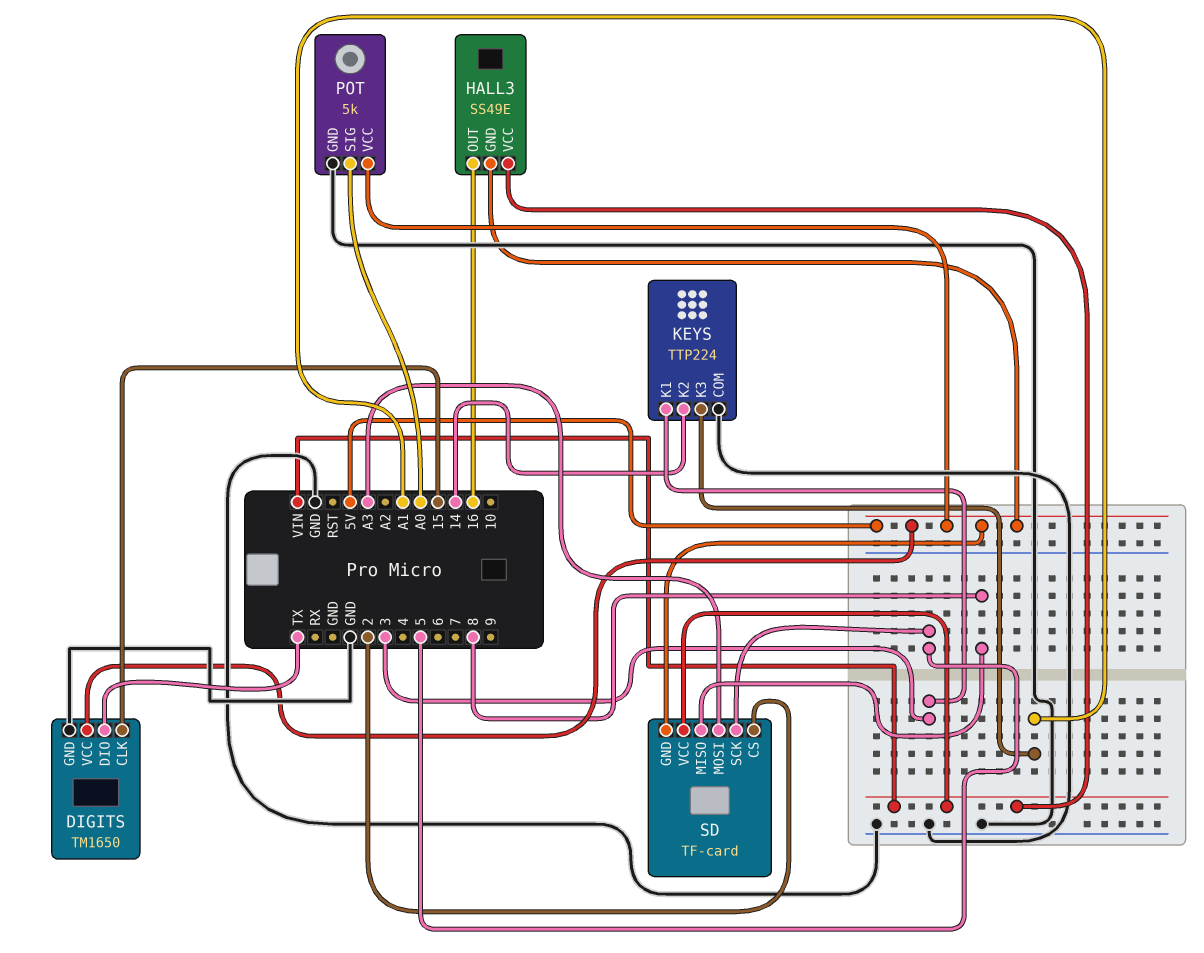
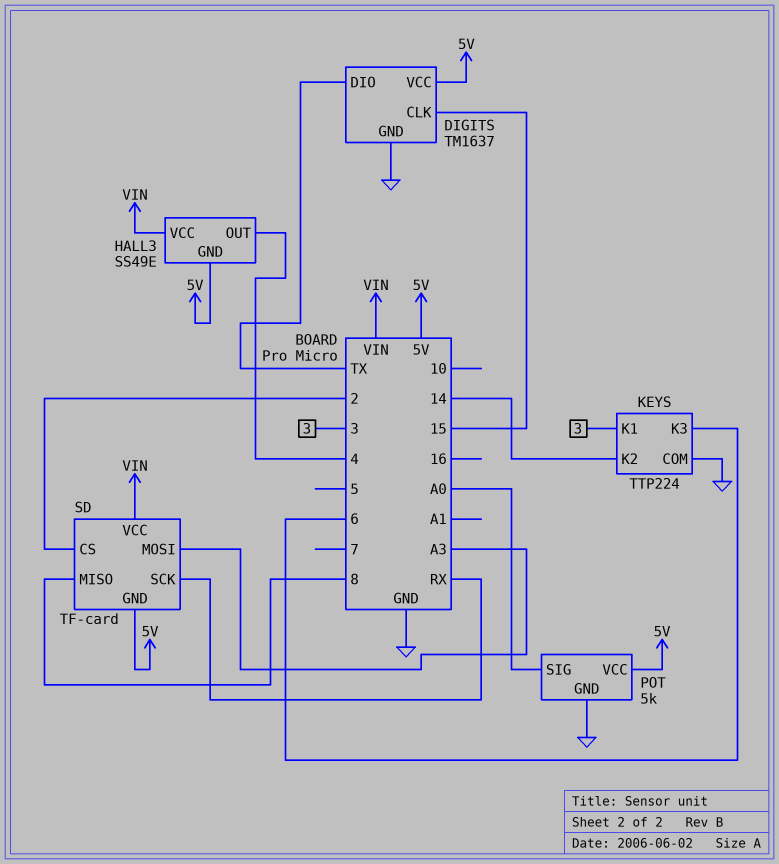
DIGITS: TM1650 -> TM1637
HALL3 pin OUT: 16 -> 4
KEYS pin K3: A1 -> 6
SD pin SCK: 5 -> RX

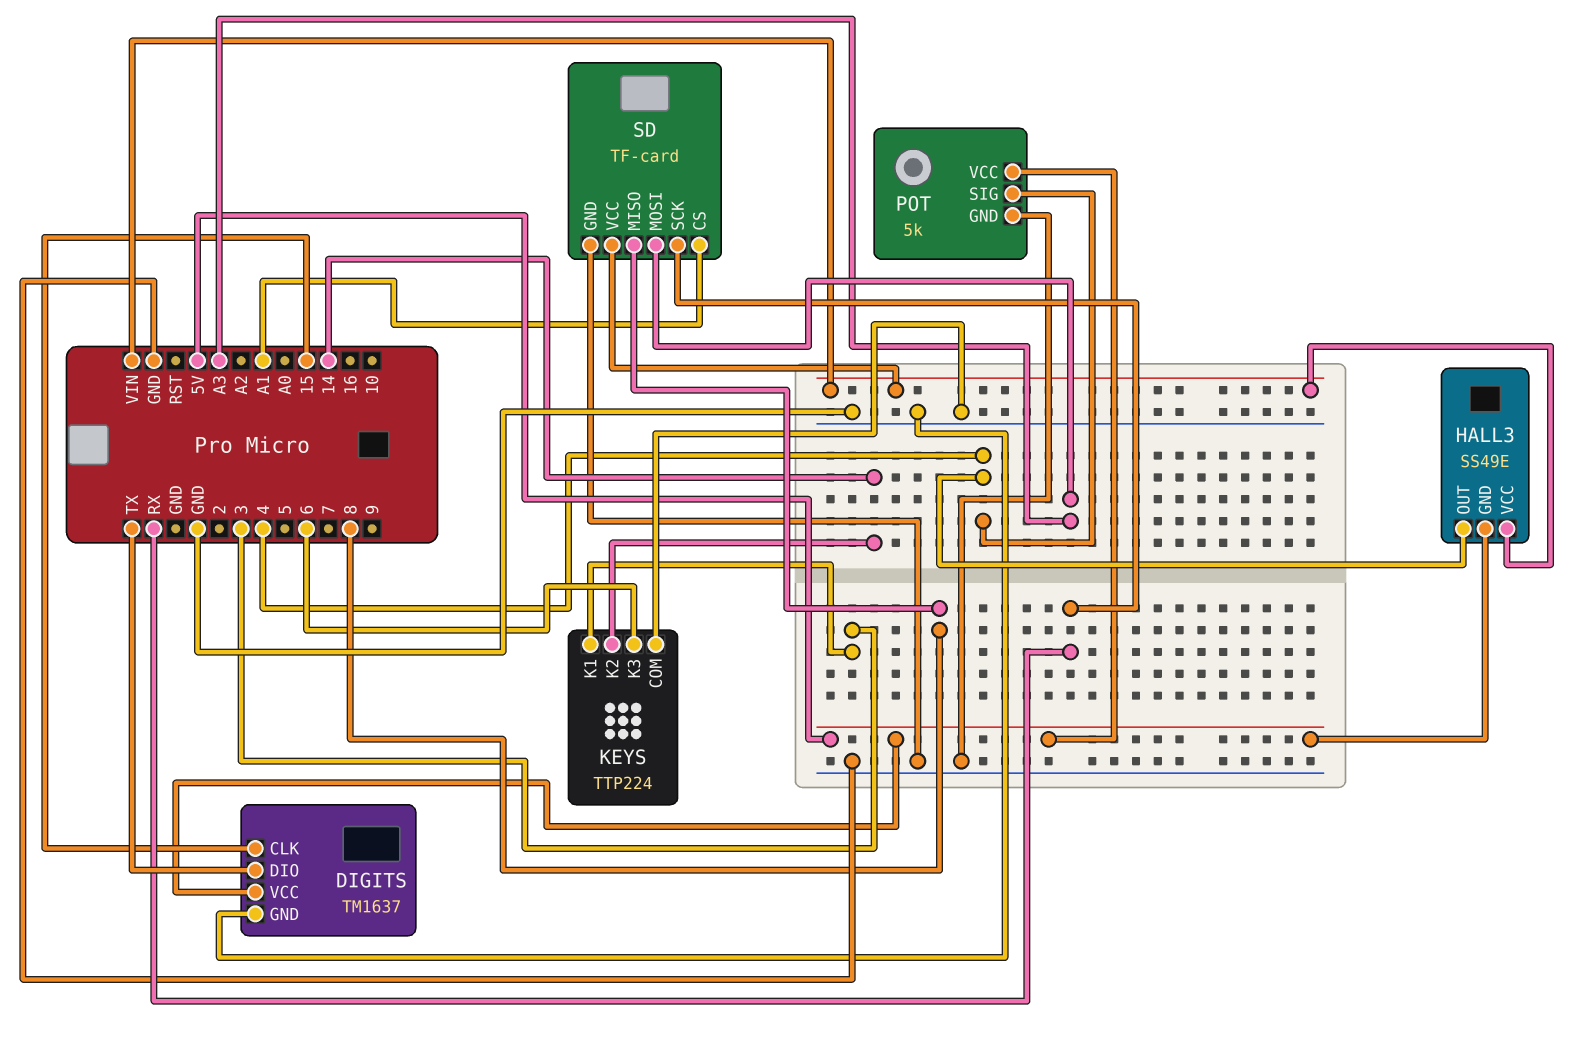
POT pin SIG: A0 -> 4
SD pin CS: 2 -> A1
SD pin GND: 5V -> GND

